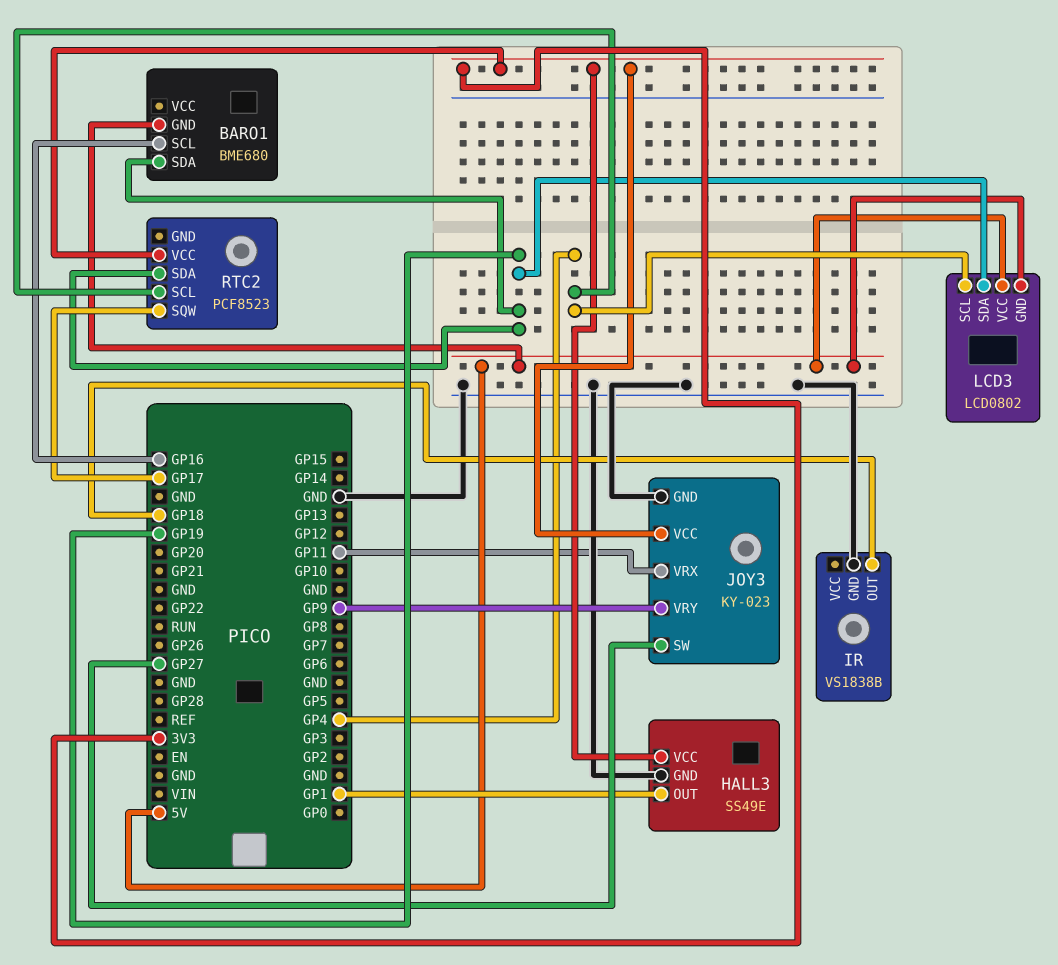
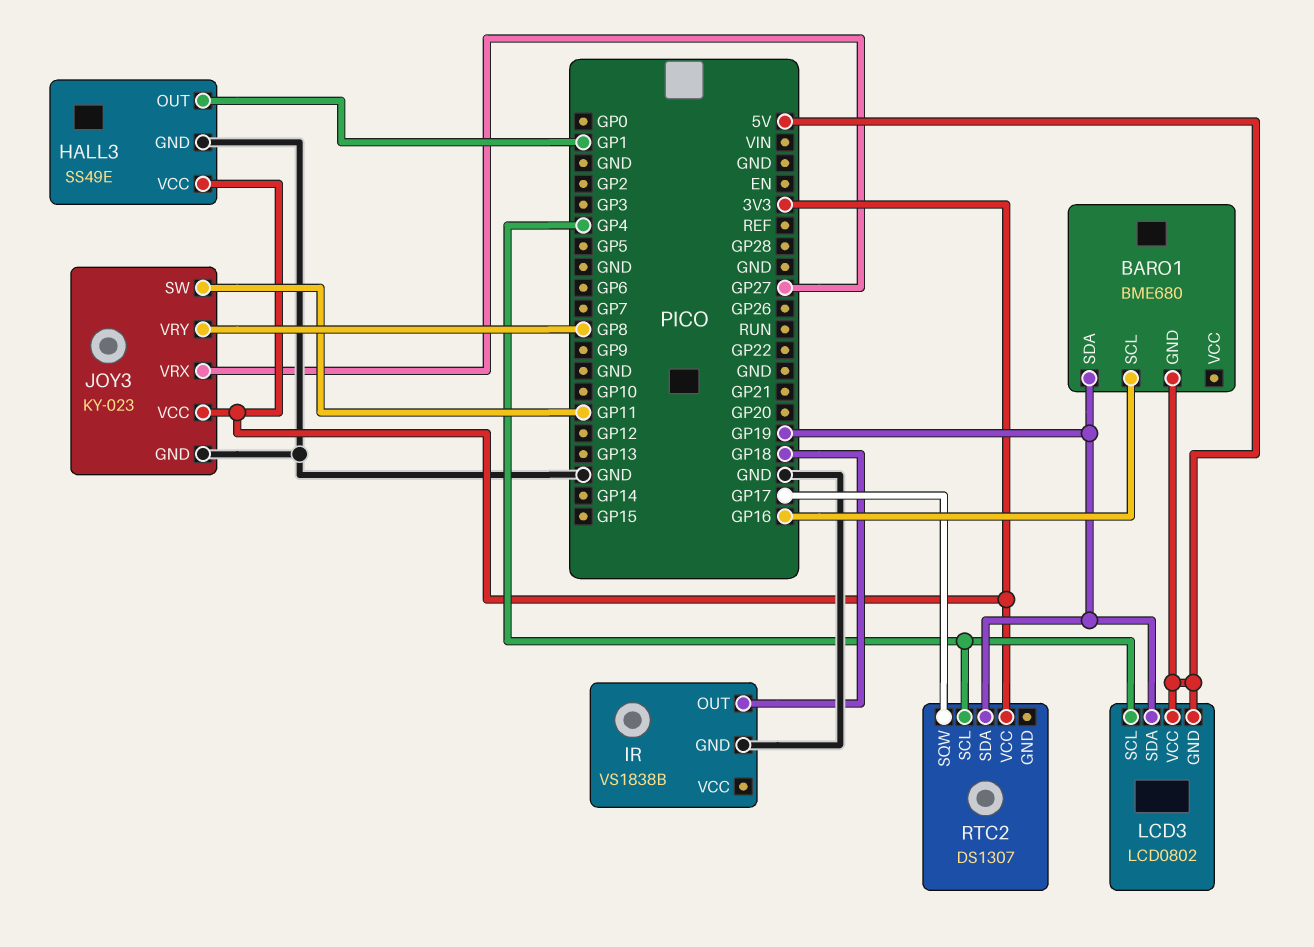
JOY3 pin SW: GP27 -> GP11
JOY3 pin VRX: GP11 -> GP27
JOY3 pin VRY: GP9 -> GP8
RTC2: PCF8523 -> DS1307

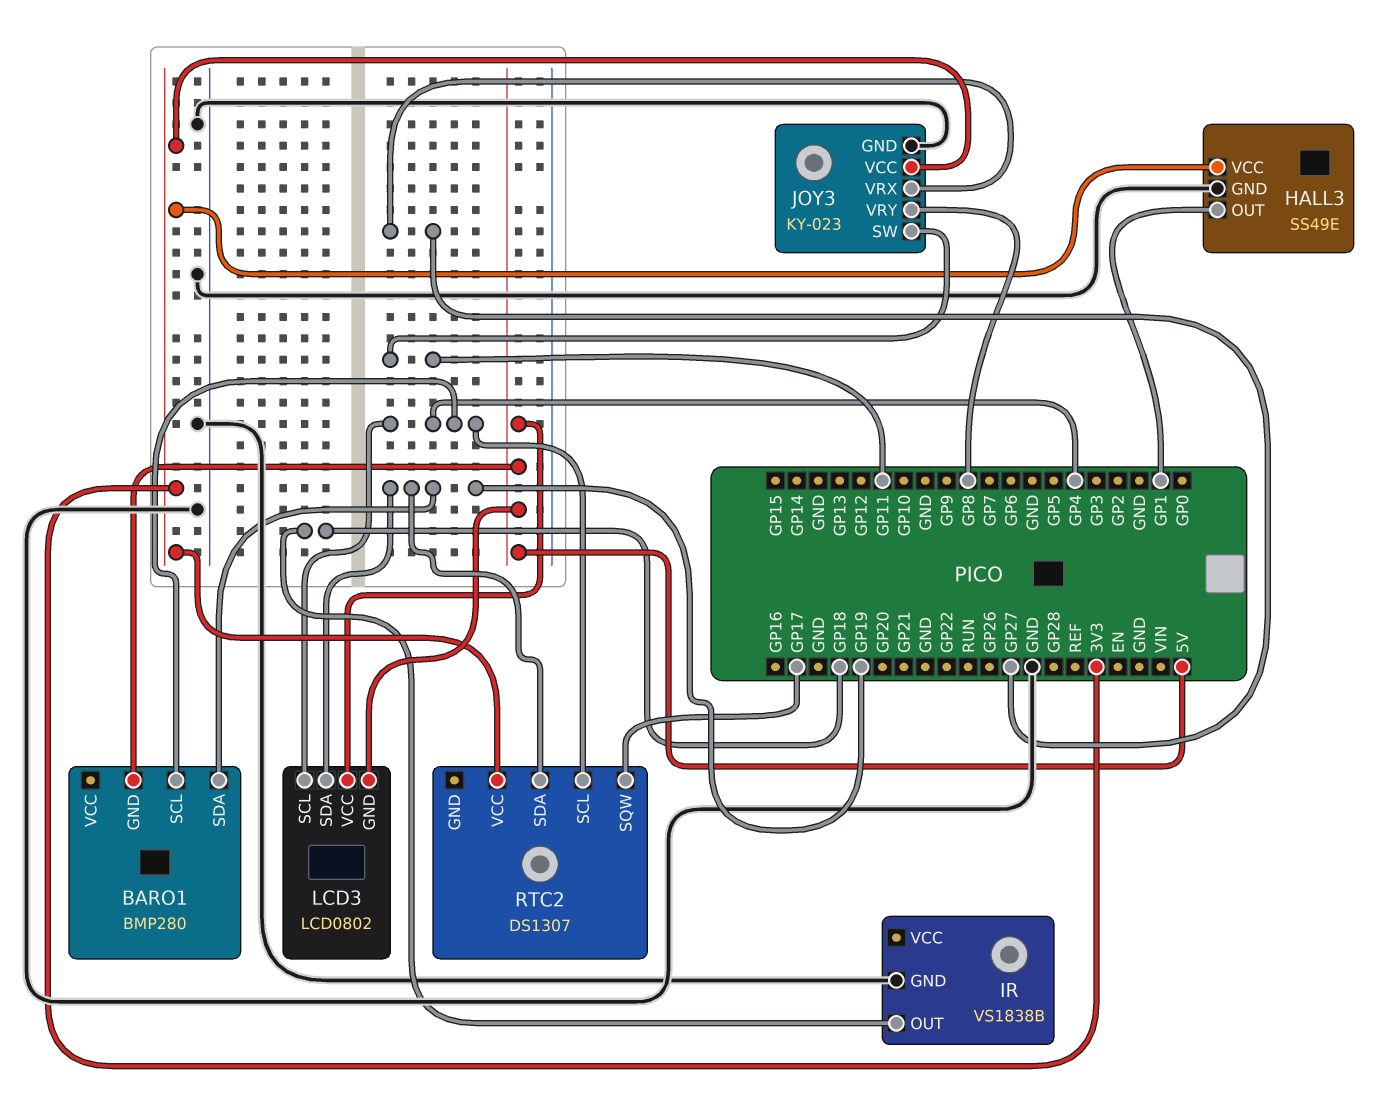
BARO1: BME680 -> BMP280
BARO1 pin SCL: GP16 -> GP4

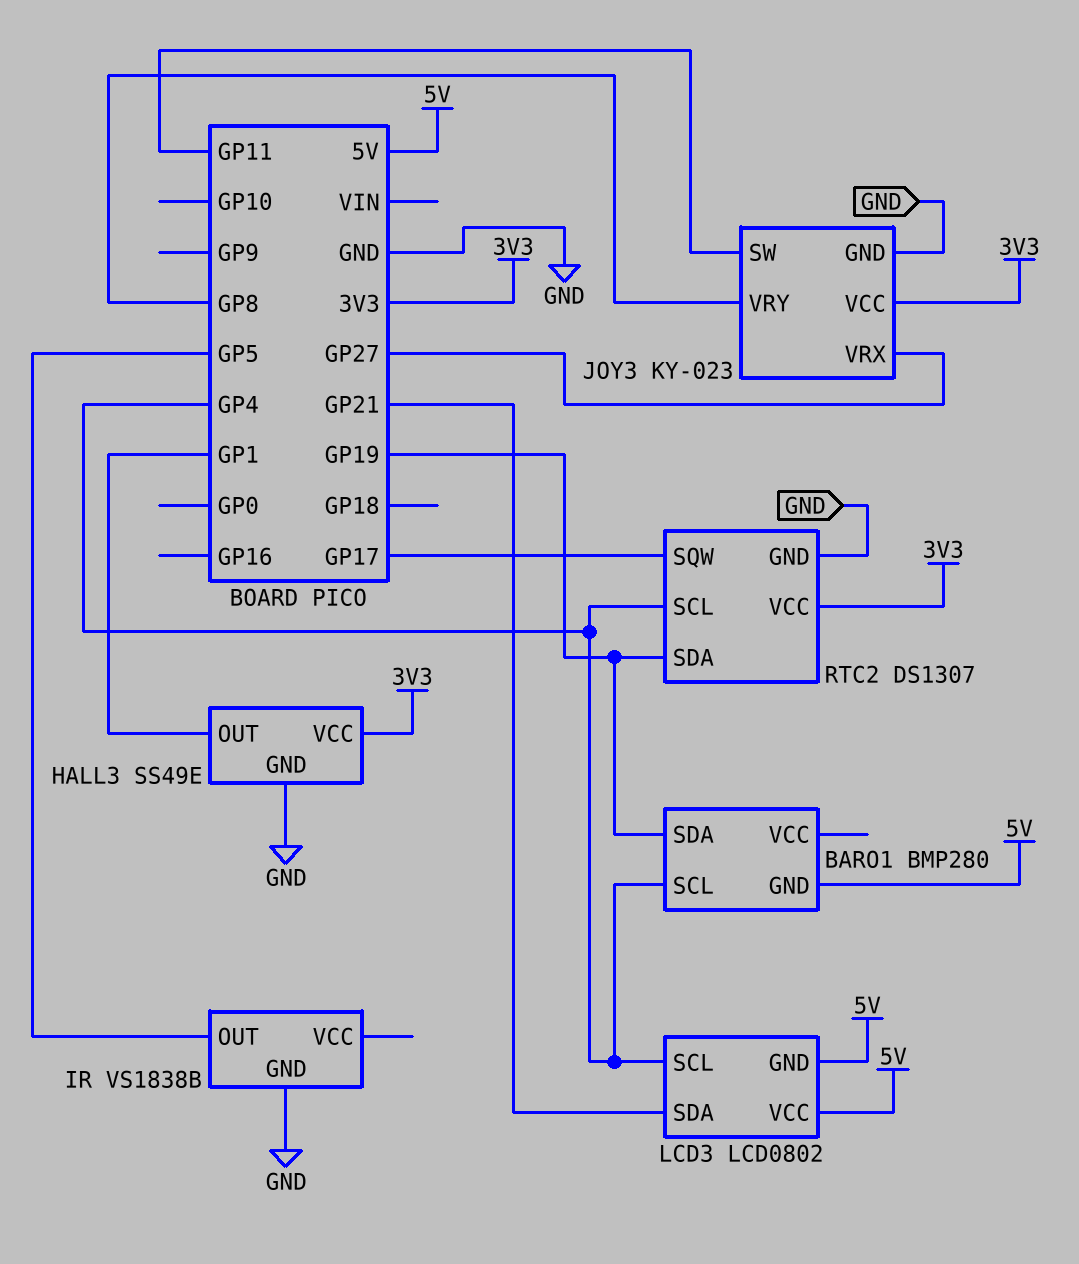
IR pin OUT: GP18 -> GP5
LCD3 pin SDA: GP19 -> GP21
RTC2 pin GND: none -> GND

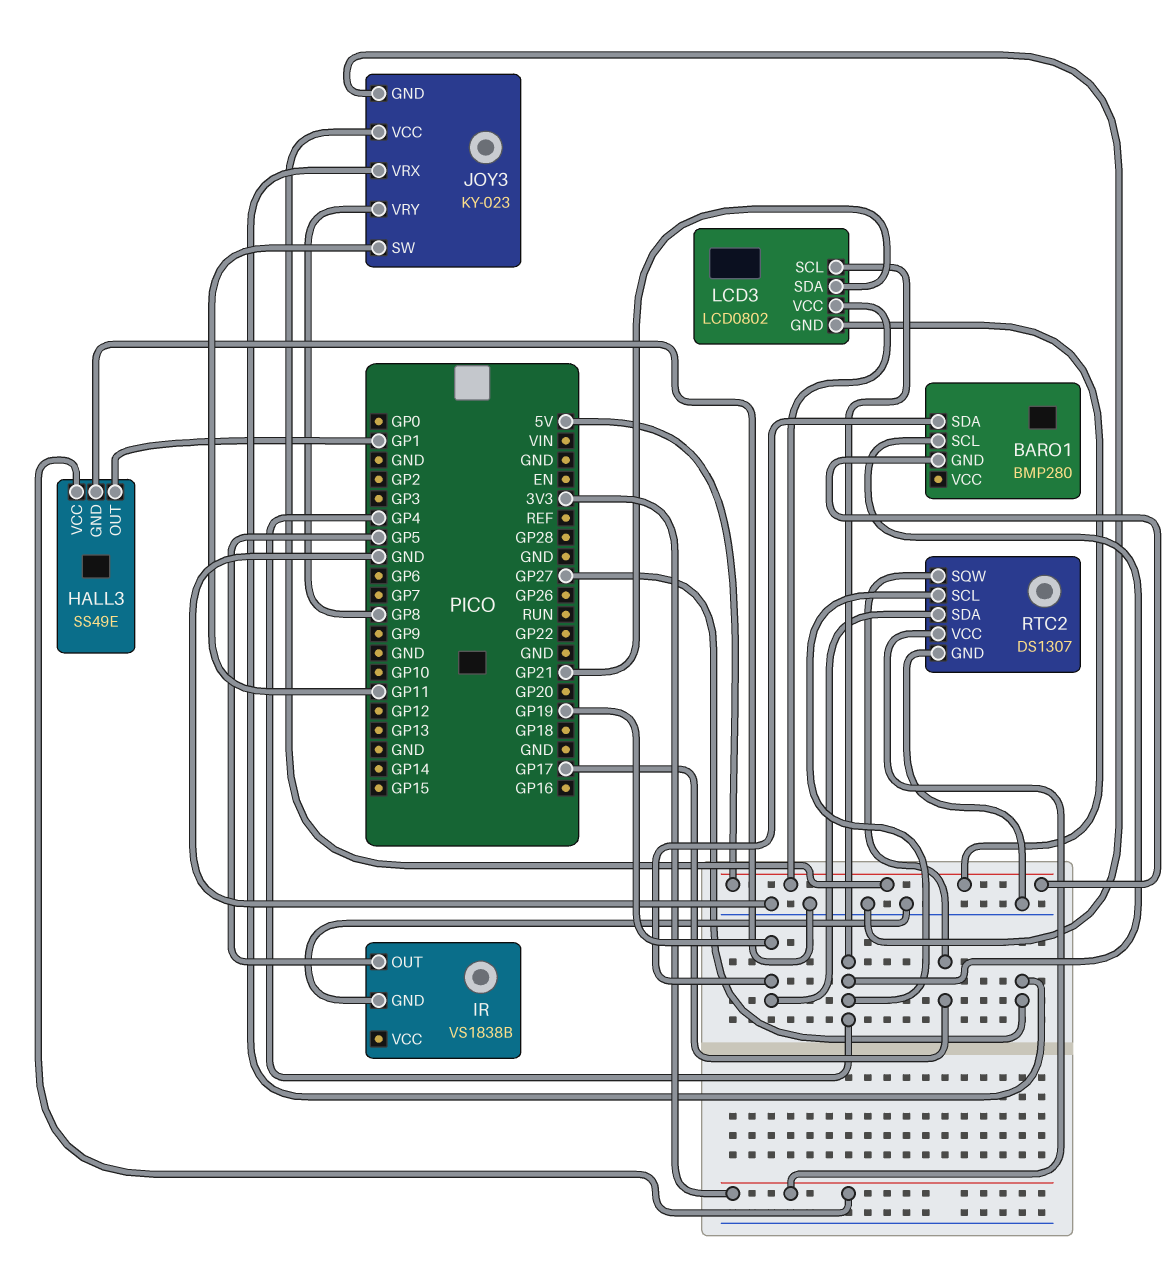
JOY3 pin VCC: 3V3 -> 5V

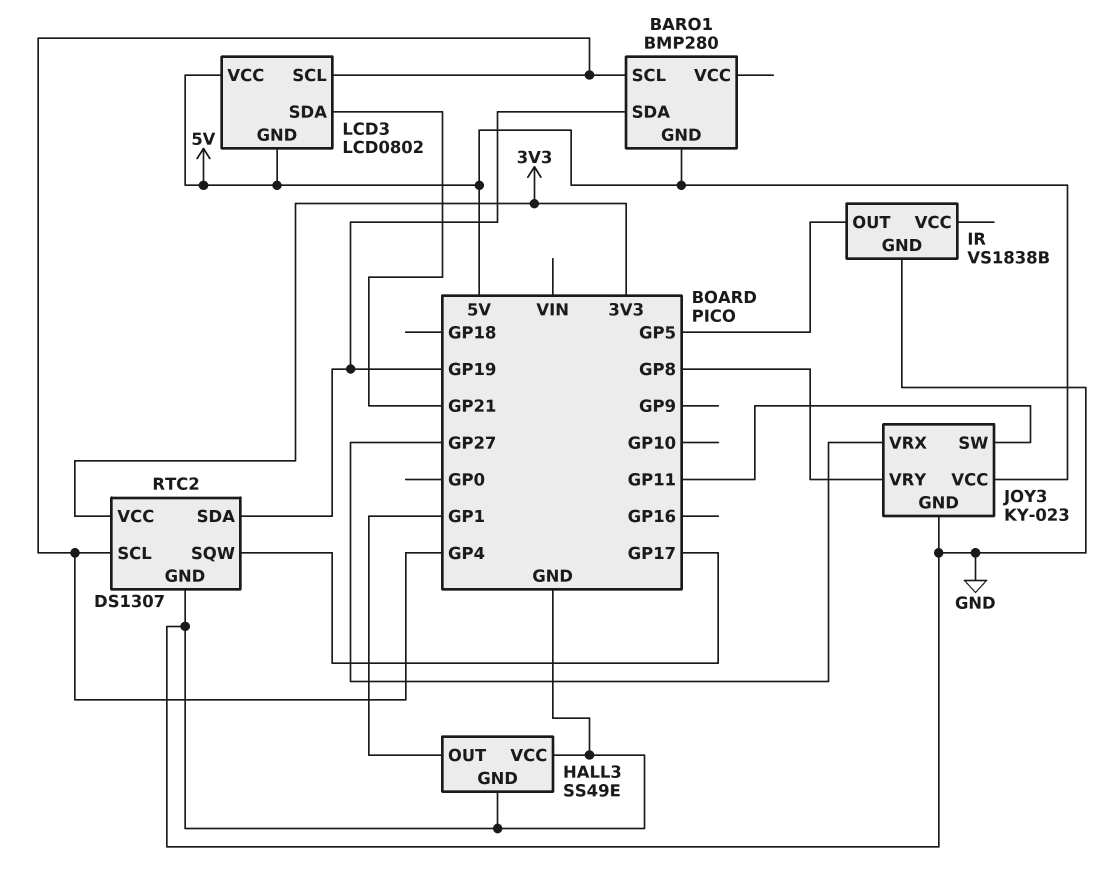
HALL3 pin VCC: 3V3 -> GND

